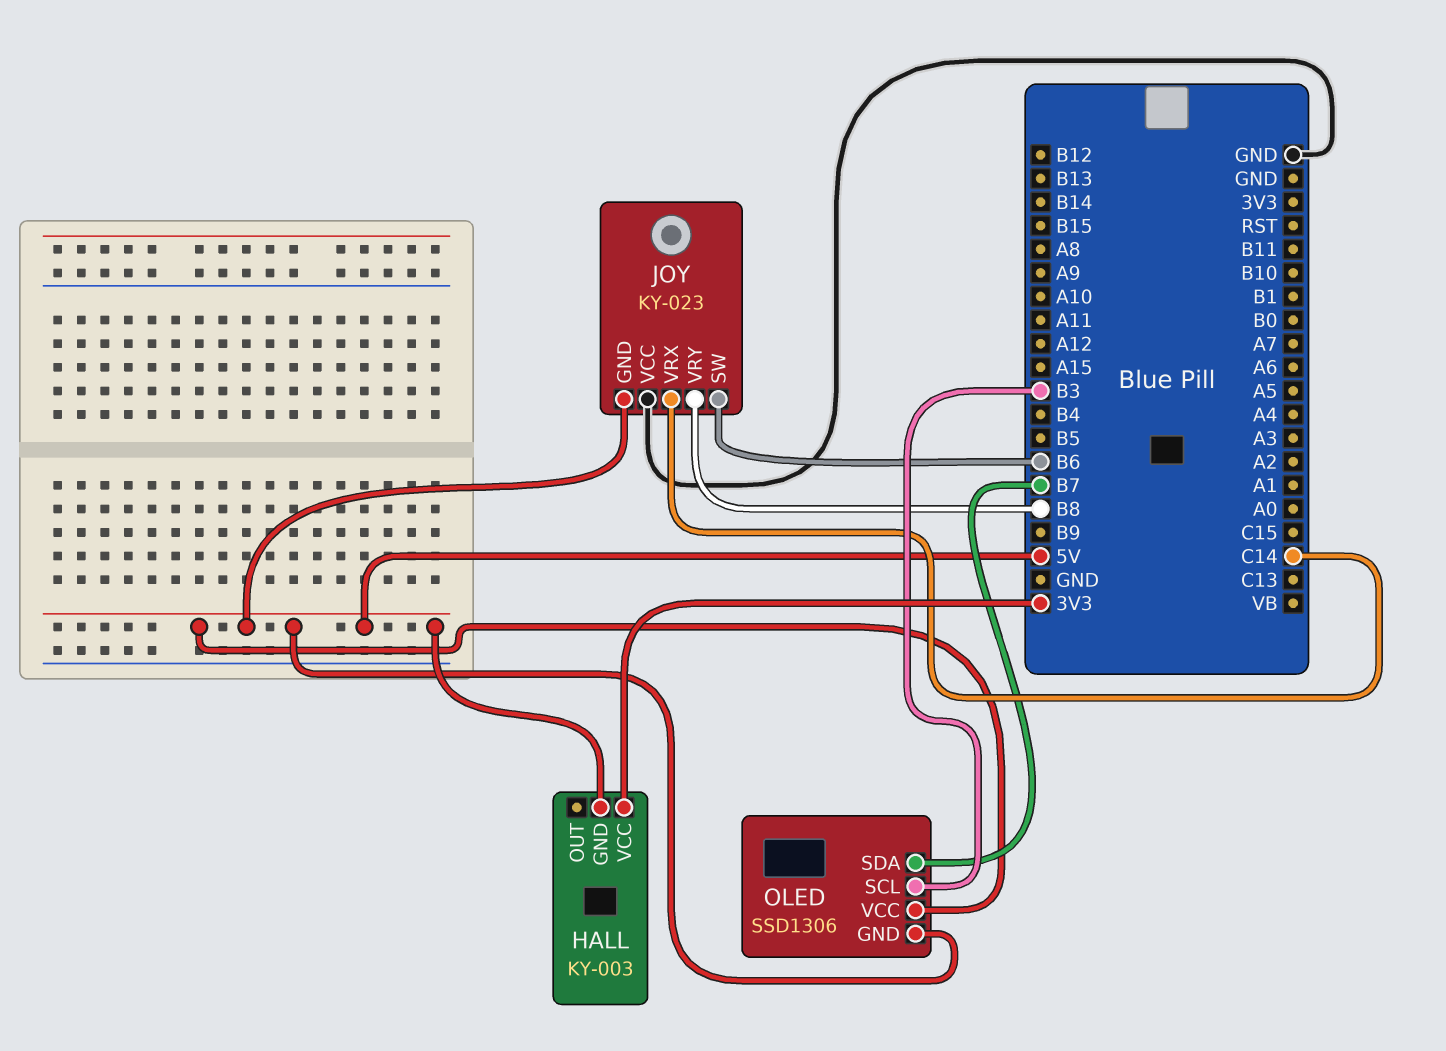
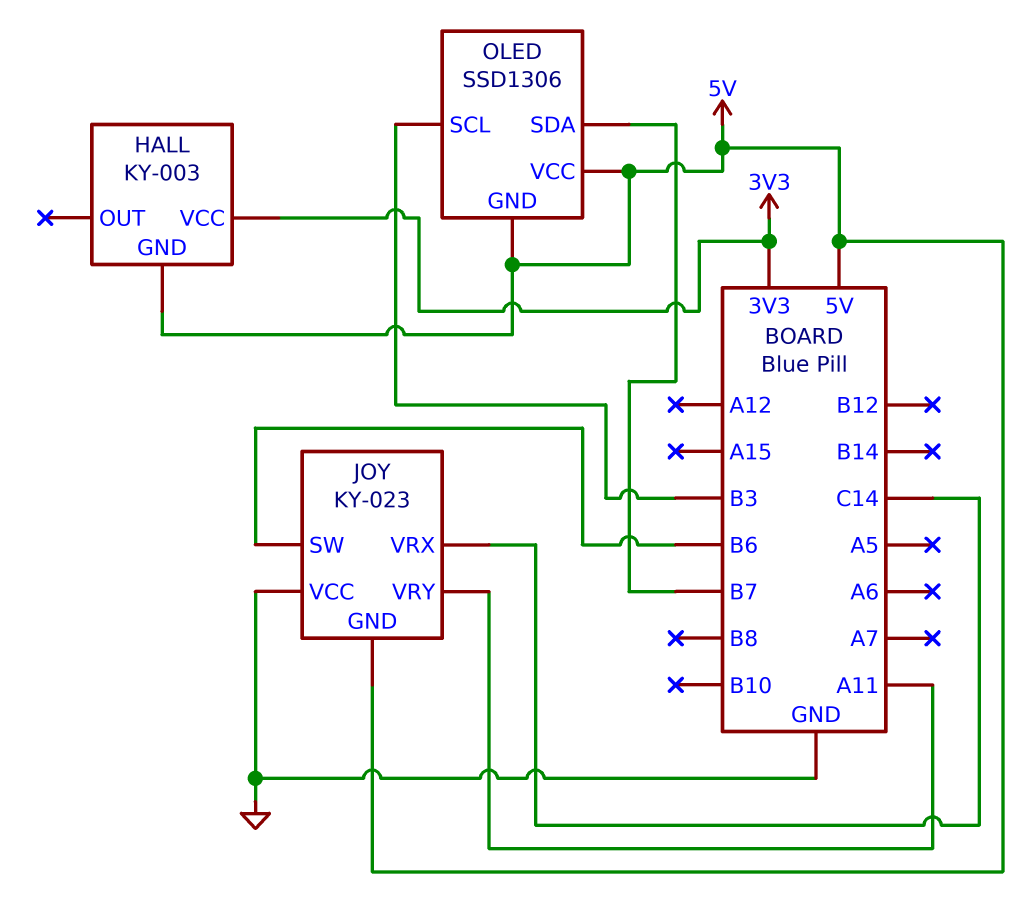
JOY pin VRY: B8 -> A11

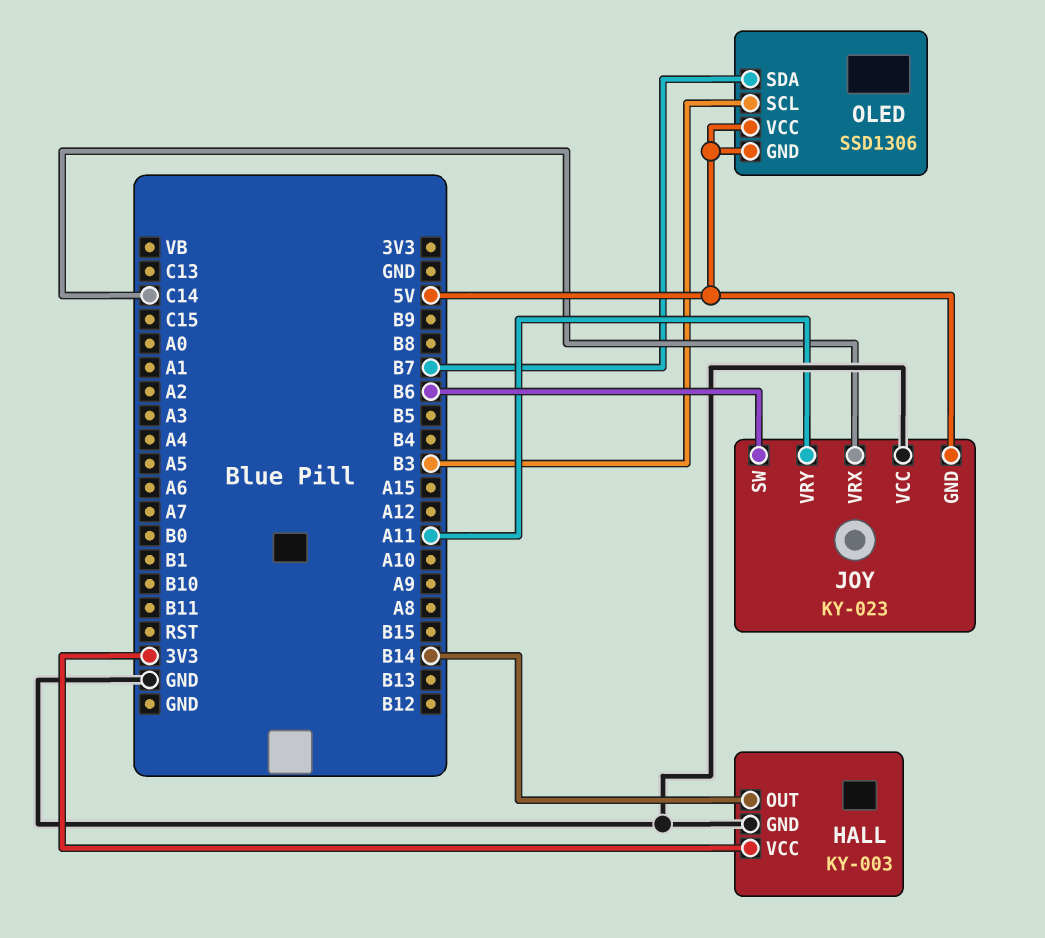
HALL pin GND: 5V -> GND
HALL pin OUT: none -> B14

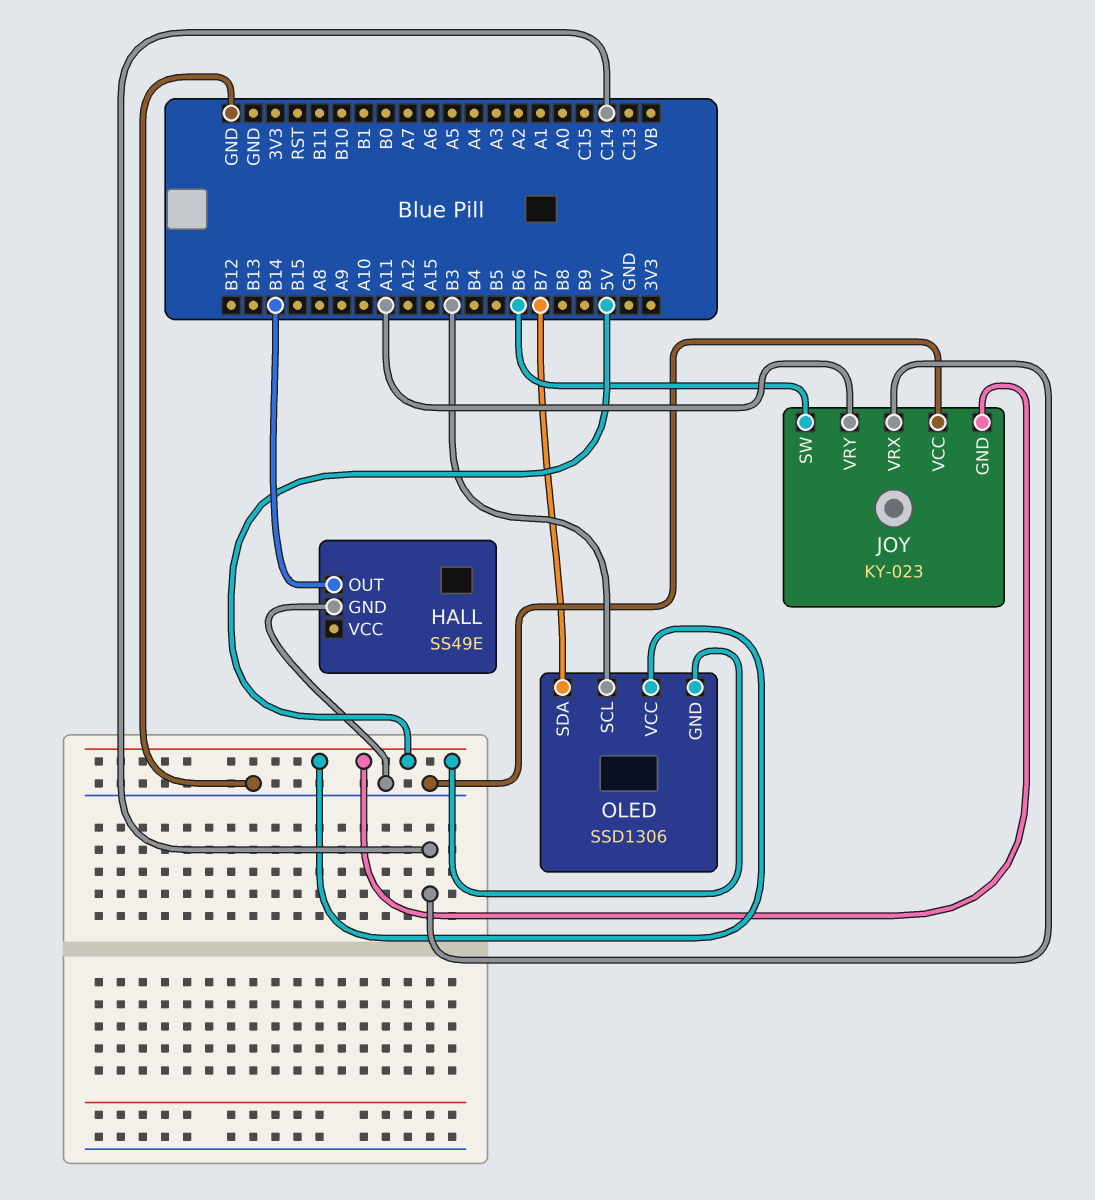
HALL: KY-003 -> SS49E
HALL pin VCC: 3V3 -> none

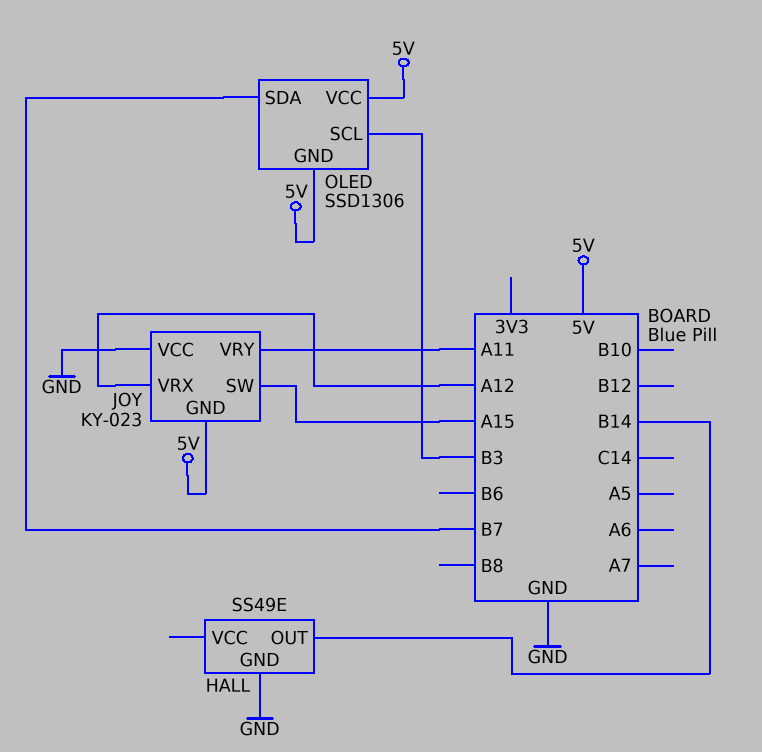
JOY pin SW: B6 -> A15
JOY pin VRX: C14 -> A12

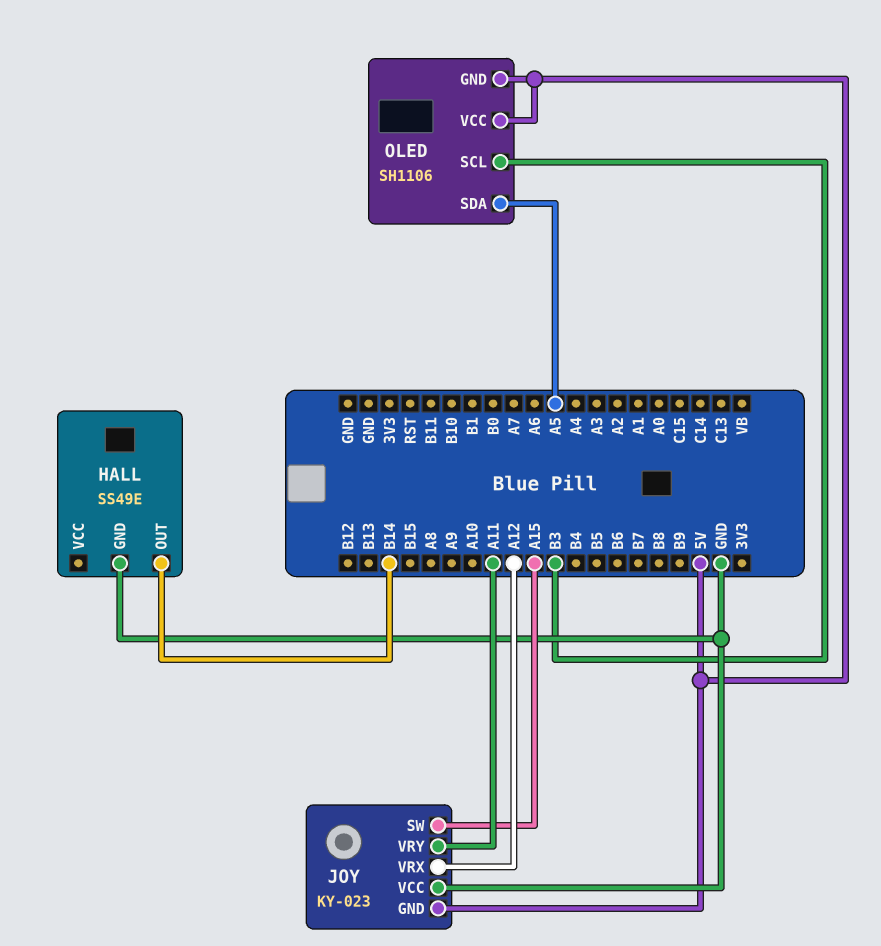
OLED: SSD1306 -> SH1106
OLED pin SDA: B7 -> A5

